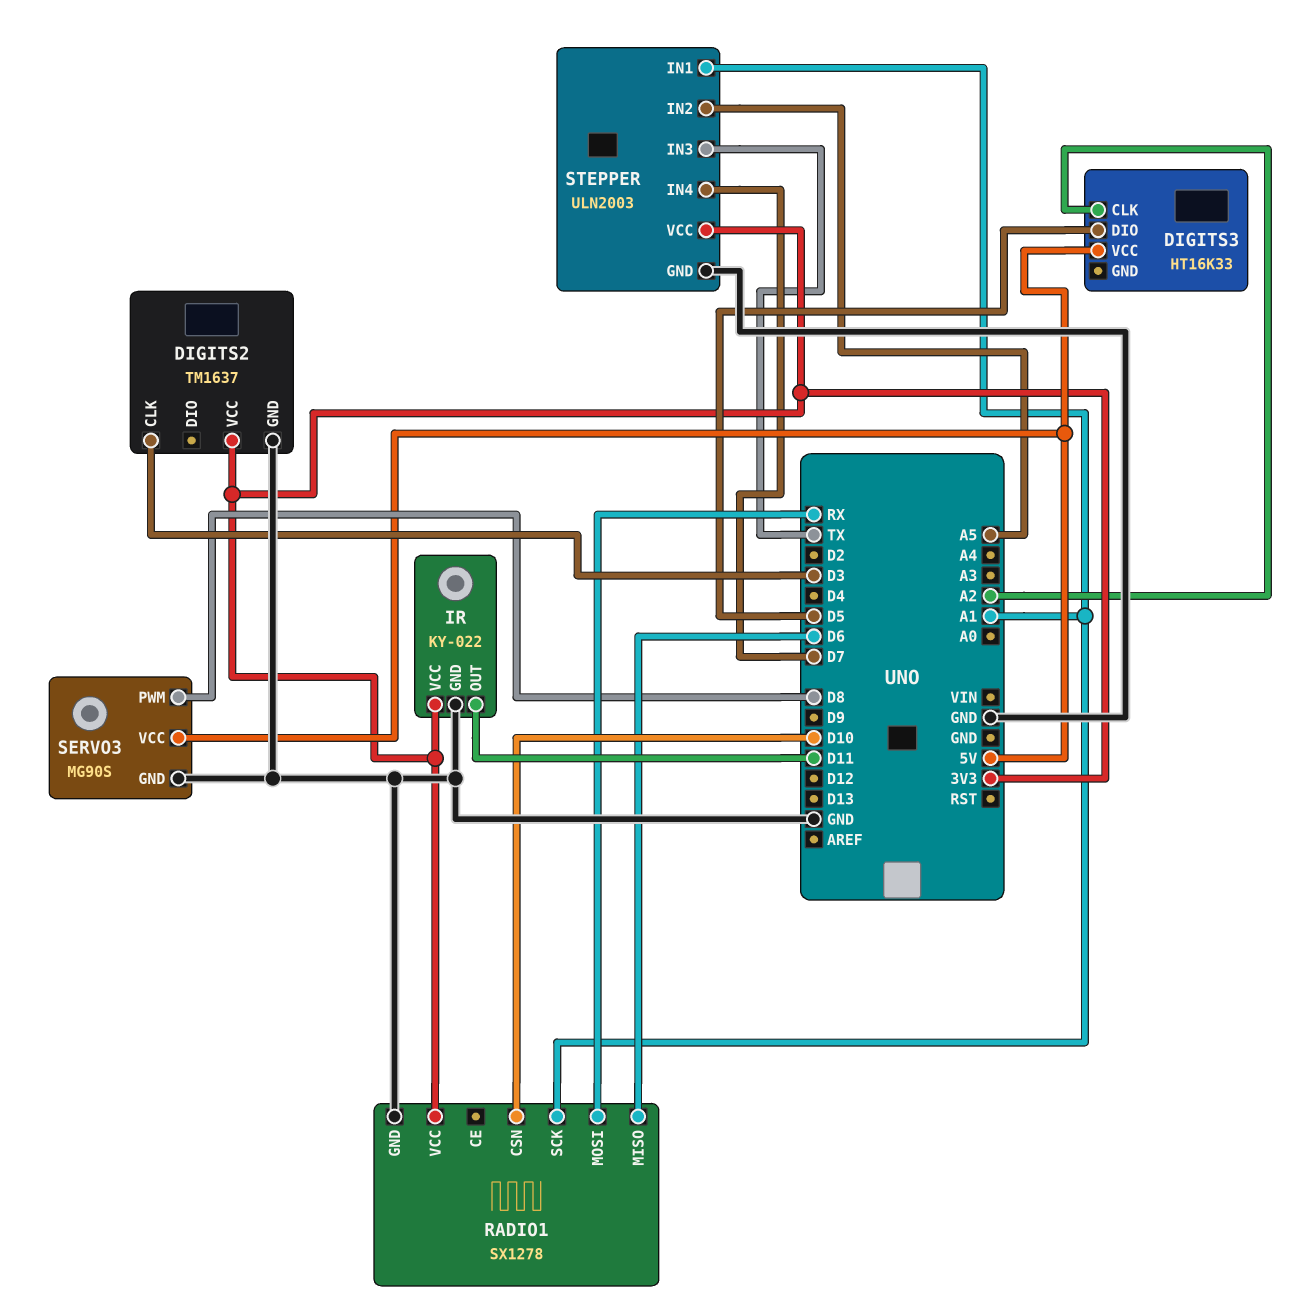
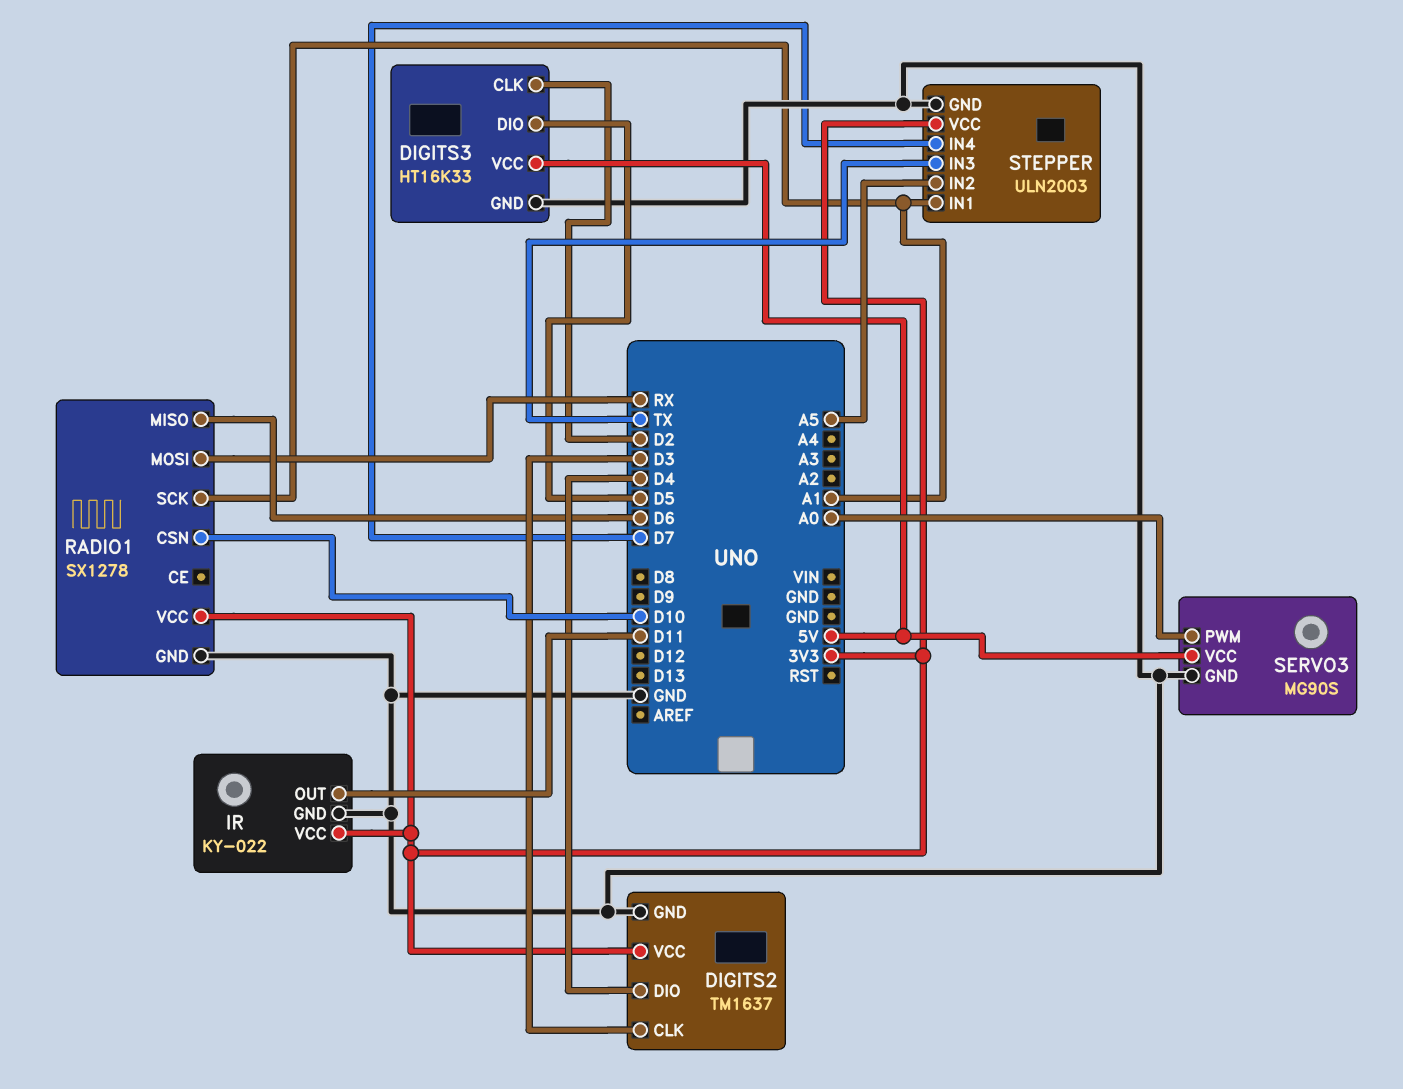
DIGITS2 pin DIO: none -> D4
DIGITS3 pin CLK: A2 -> D2
DIGITS3 pin GND: none -> GND
SERVO3 pin PWM: D8 -> A0

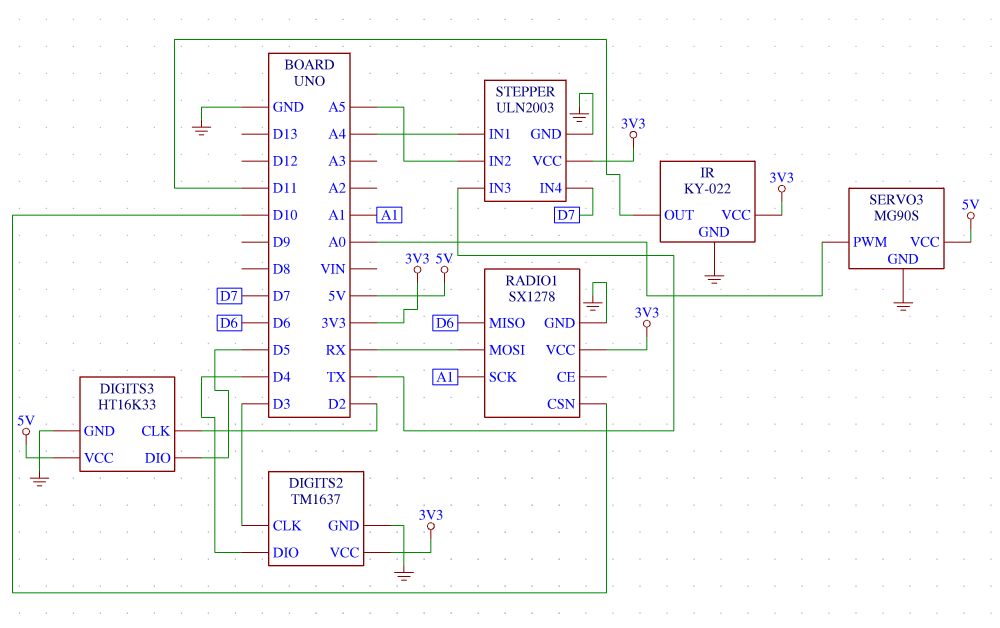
STEPPER pin IN1: A1 -> A4

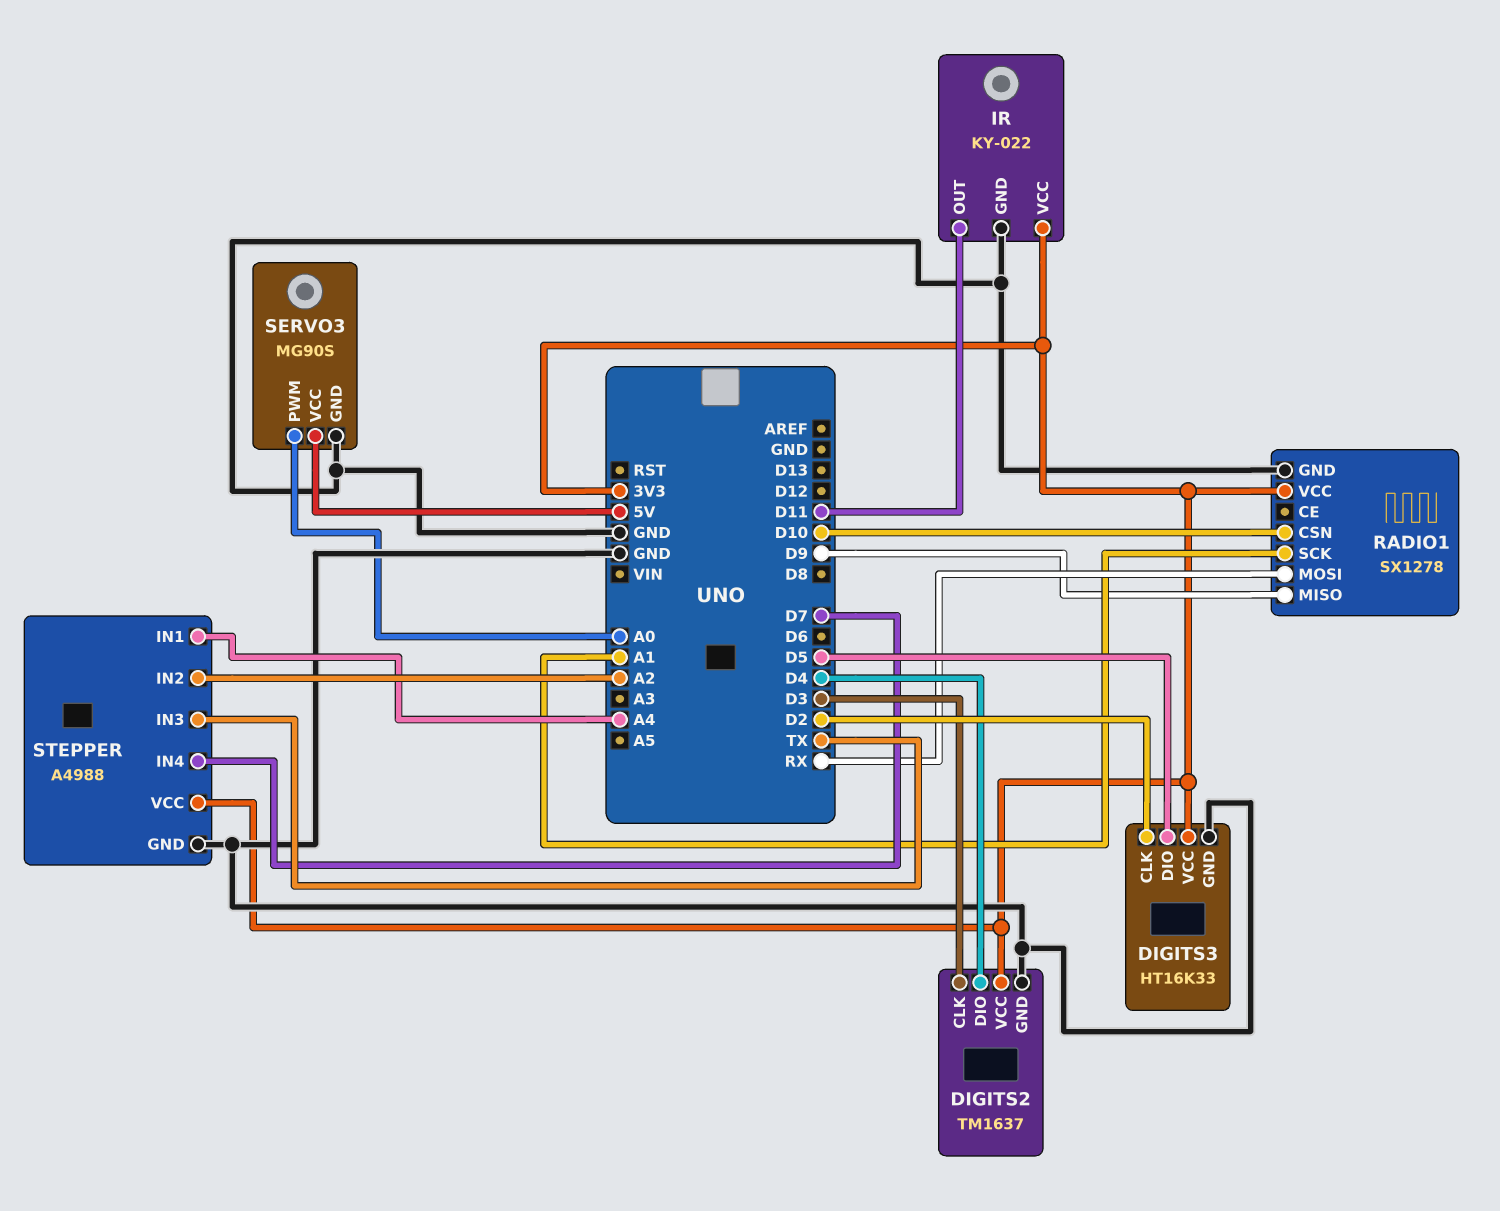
DIGITS3 pin VCC: 5V -> 3V3
RADIO1 pin MISO: D6 -> D9
STEPPER: ULN2003 -> A4988
STEPPER pin IN2: A5 -> A2

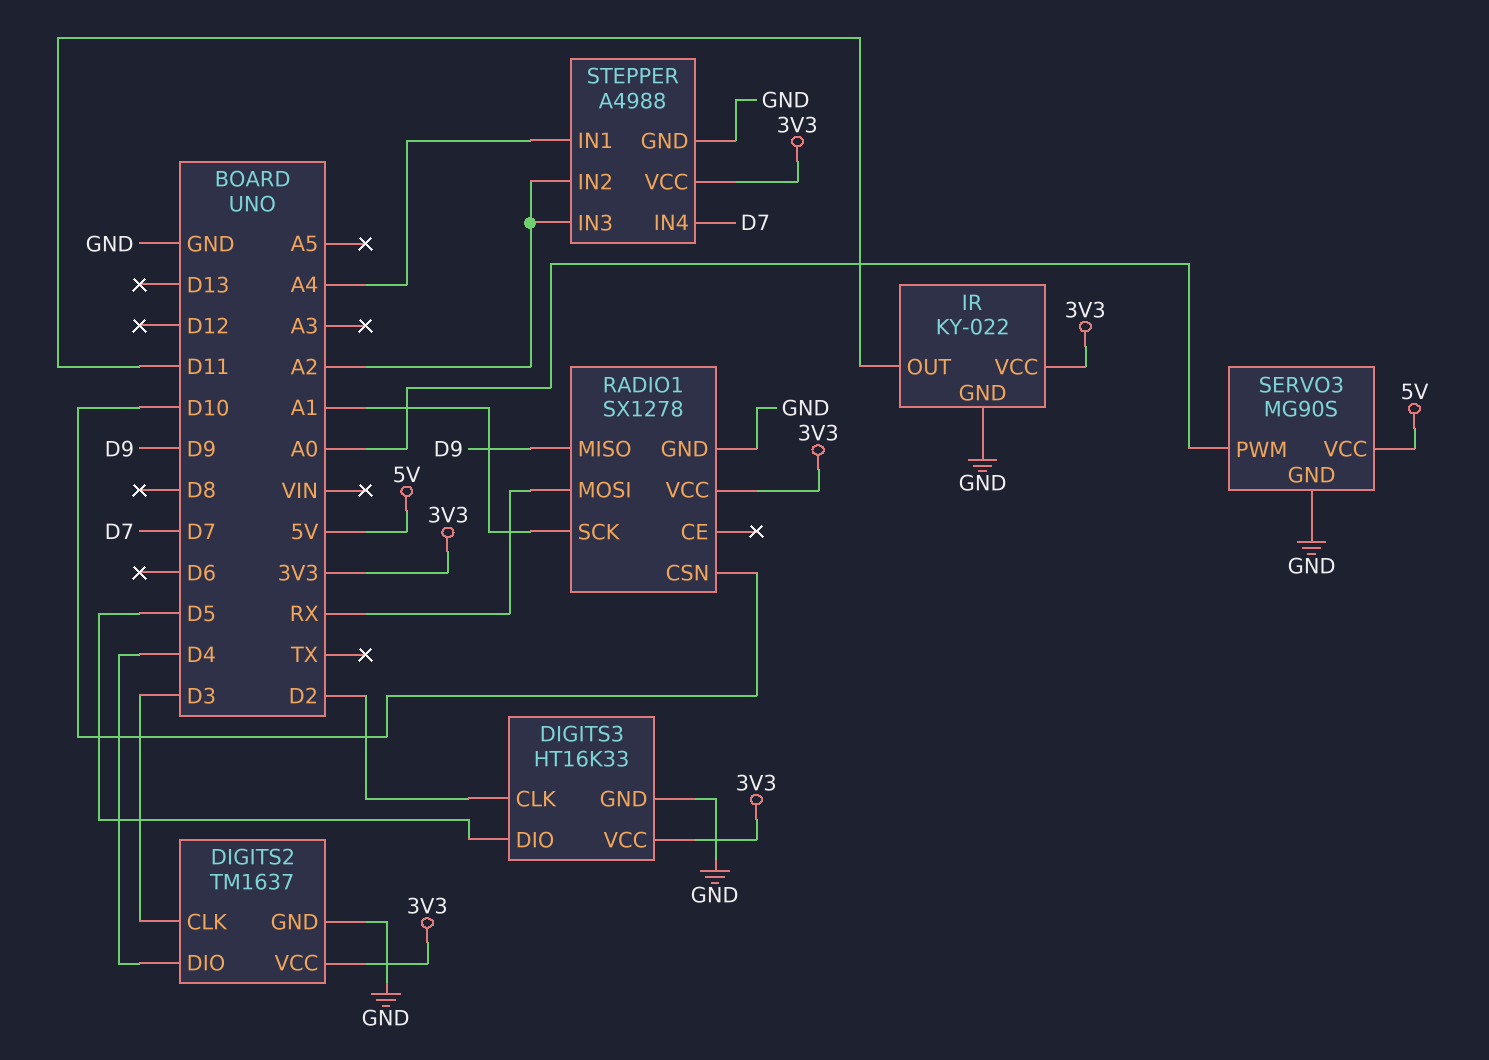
STEPPER pin IN3: TX -> A2

